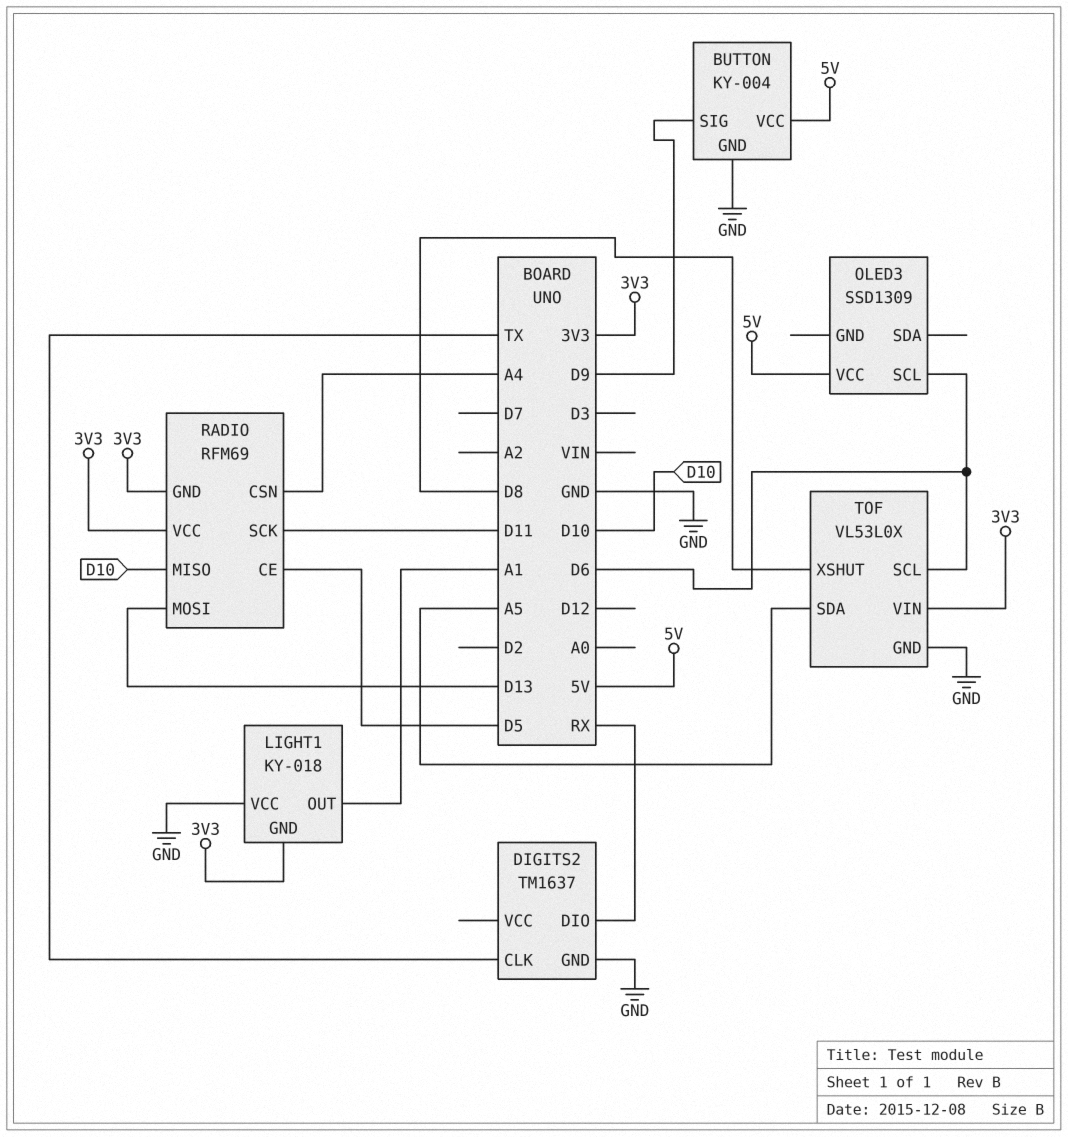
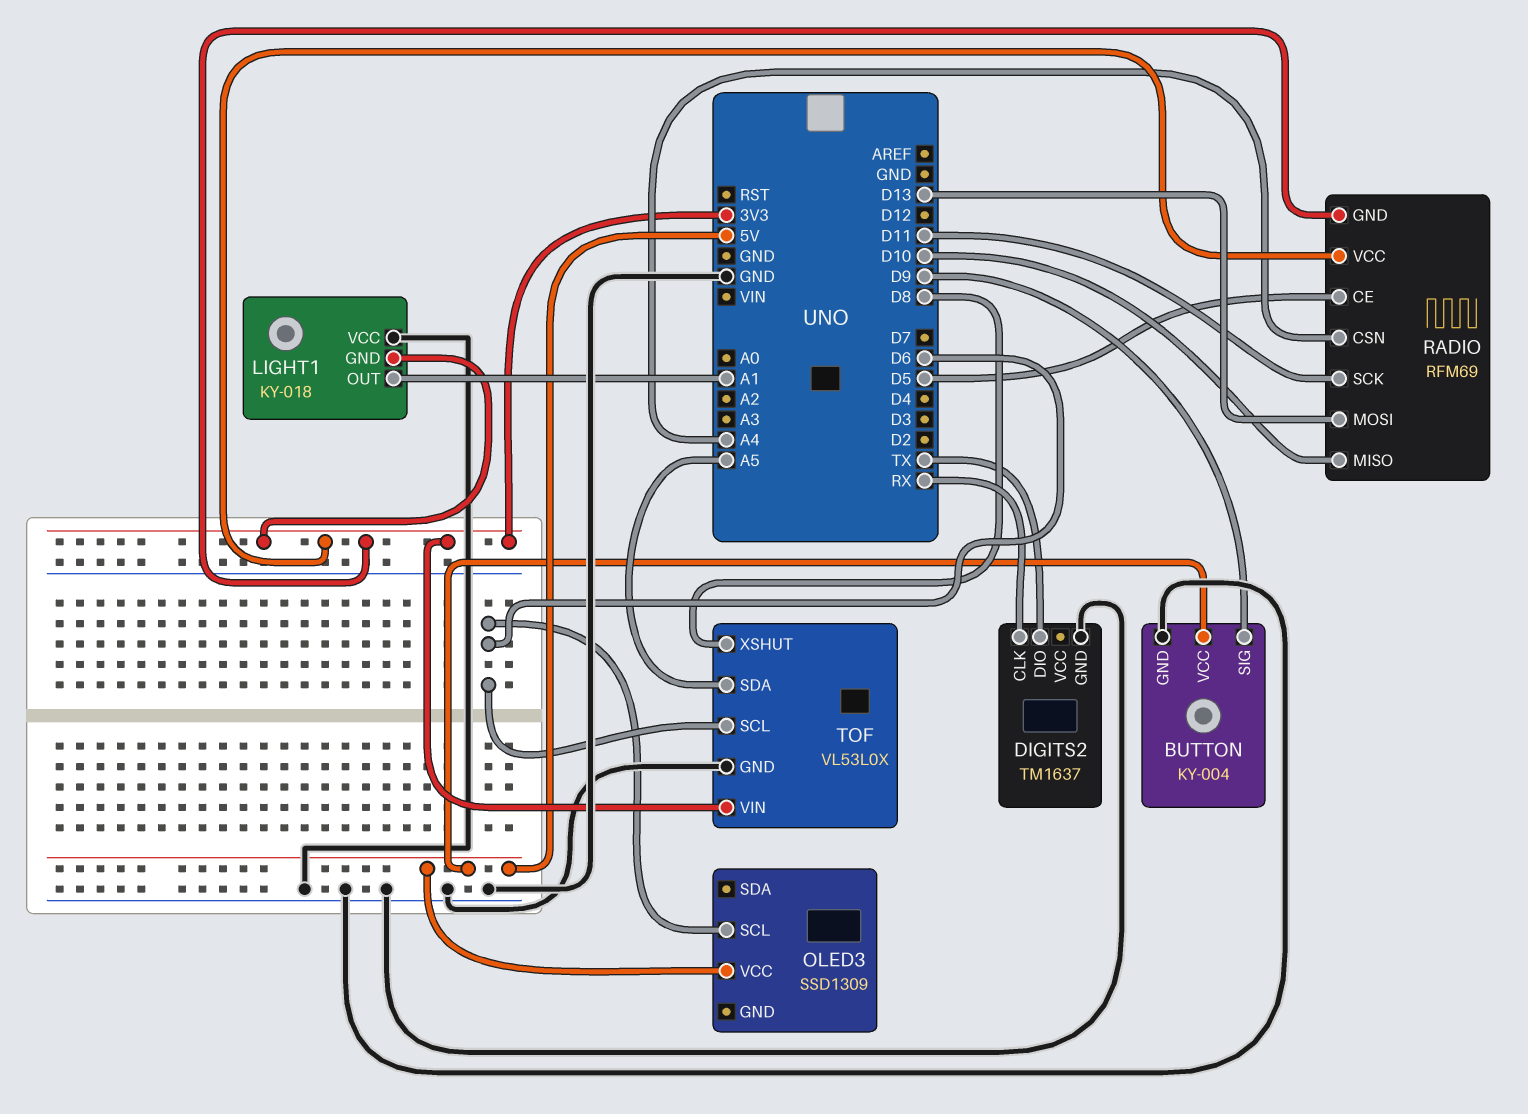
DIGITS2 pin CLK: TX -> RX
DIGITS2 pin DIO: RX -> TX

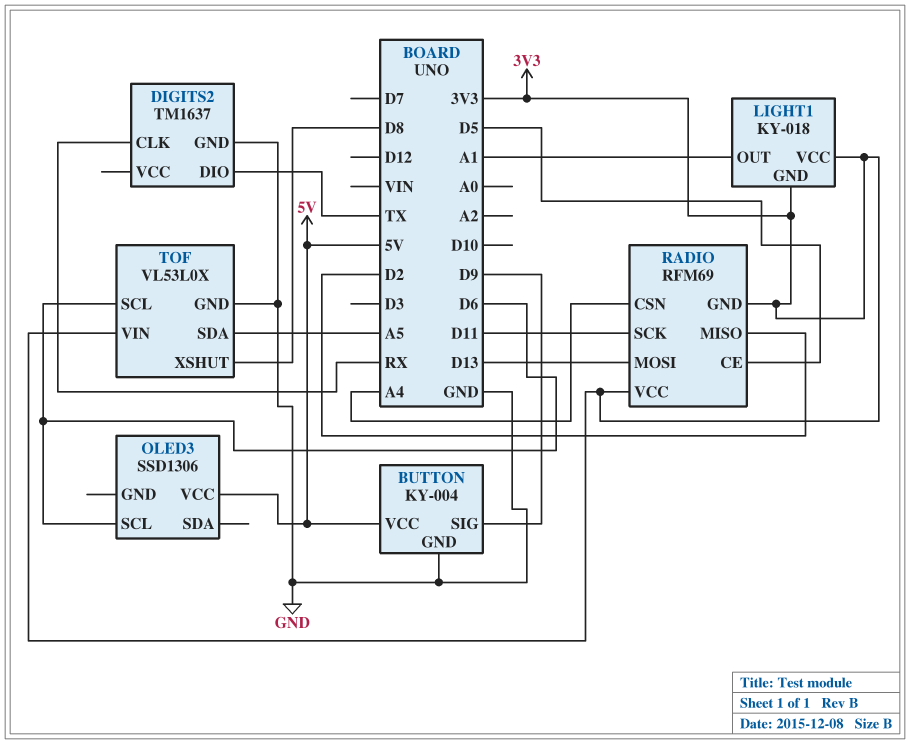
LIGHT1 pin VCC: GND -> 3V3
OLED3: SSD1309 -> SSD1306
RADIO pin MISO: D10 -> D2

